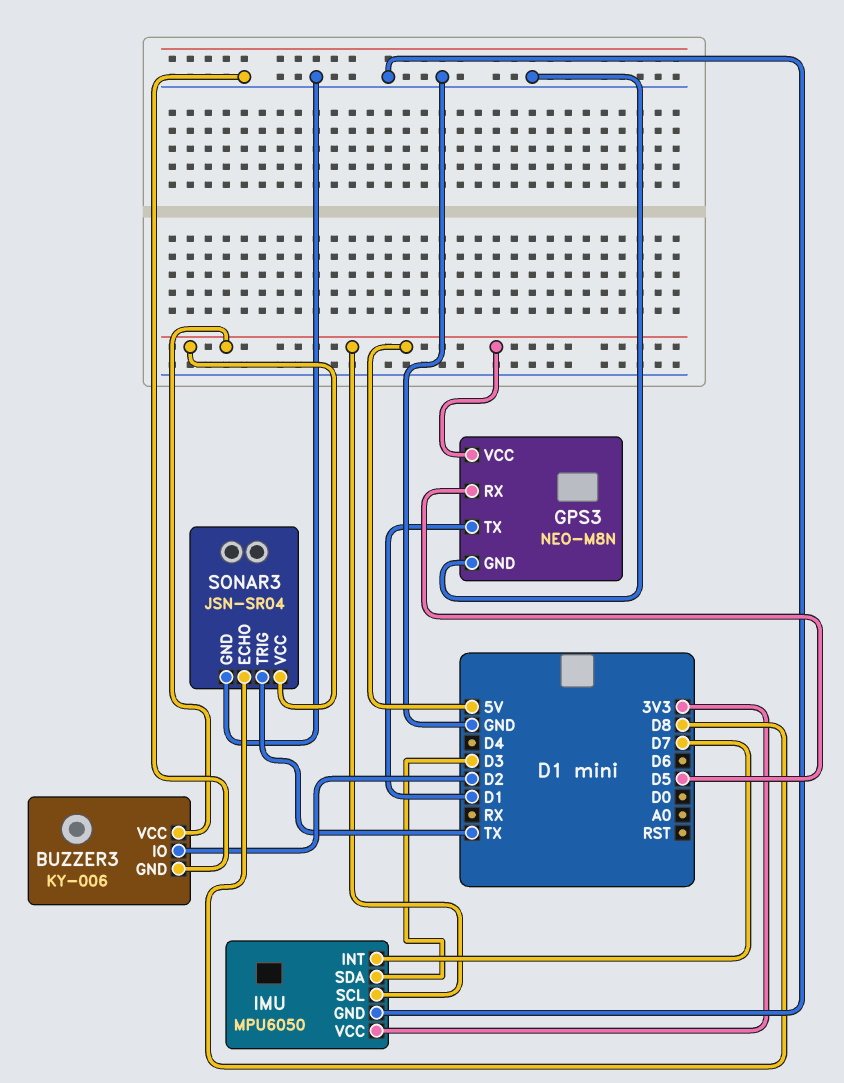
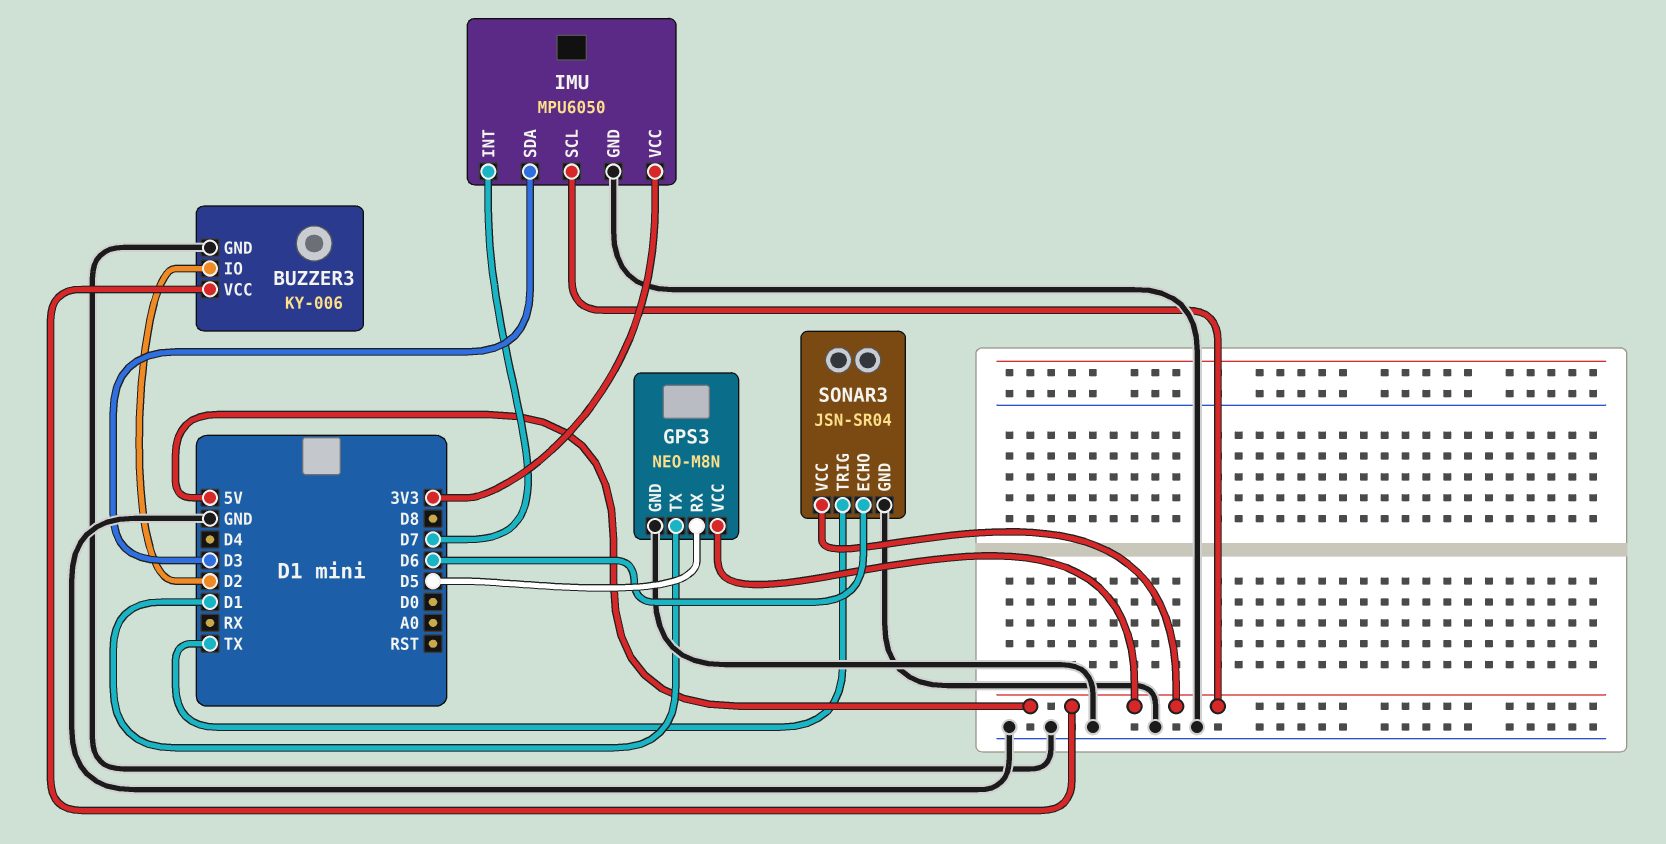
SONAR3 pin ECHO: D8 -> D6

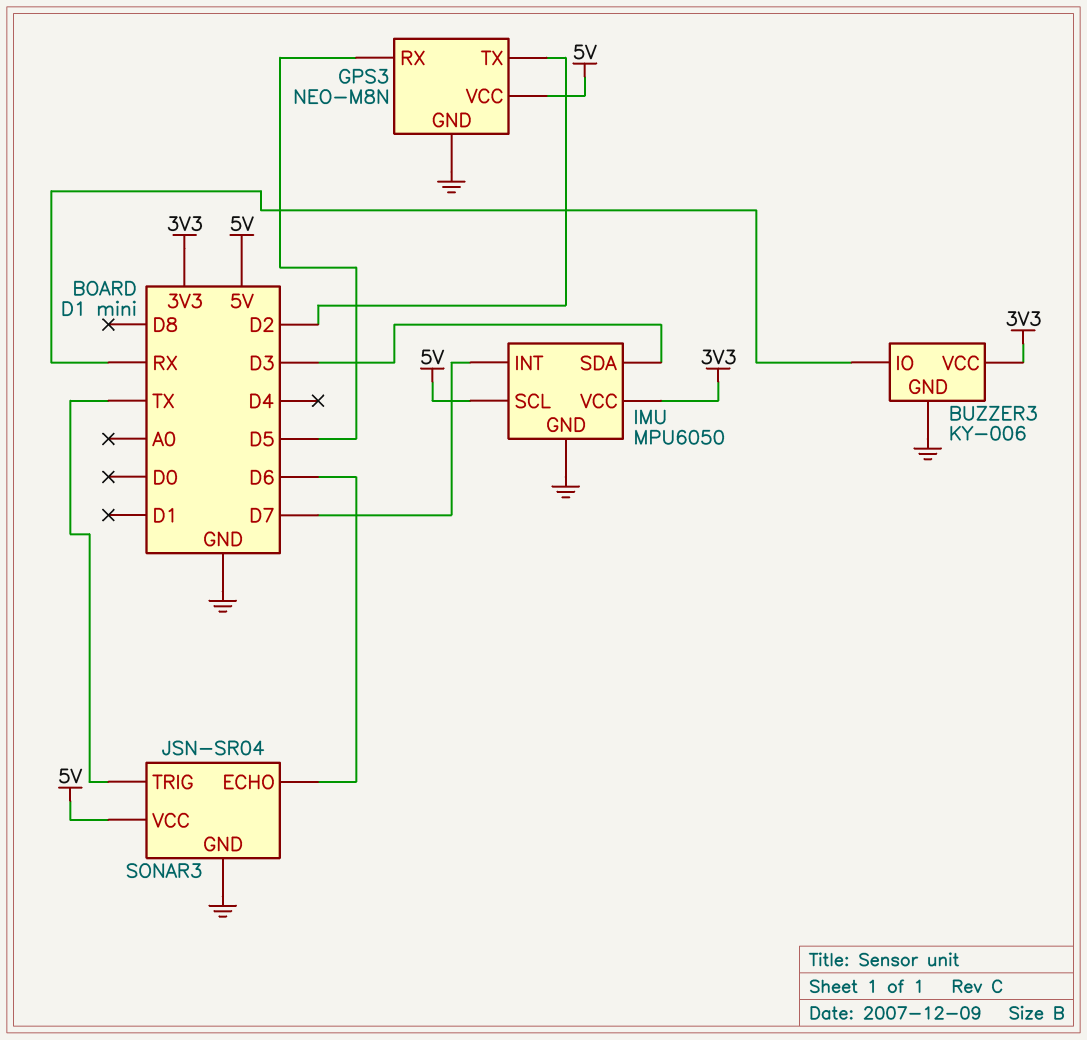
BUZZER3 pin IO: D2 -> RX
BUZZER3 pin VCC: 5V -> 3V3
GPS3 pin TX: D1 -> D2

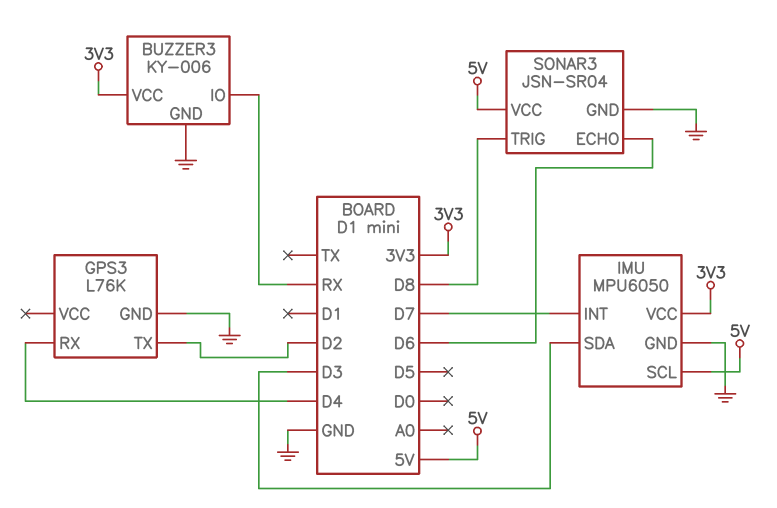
GPS3: NEO-M8N -> L76K
GPS3 pin RX: D5 -> D4
GPS3 pin VCC: 5V -> none
SONAR3 pin TRIG: TX -> D8

